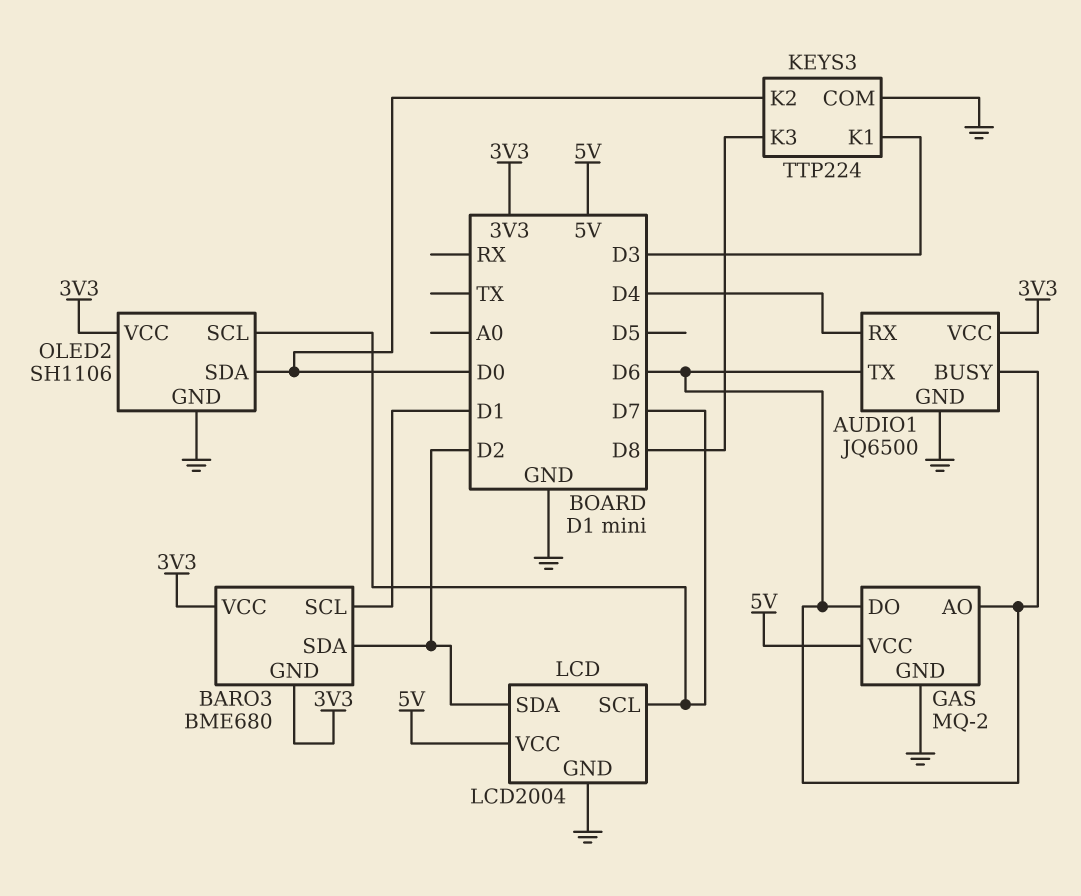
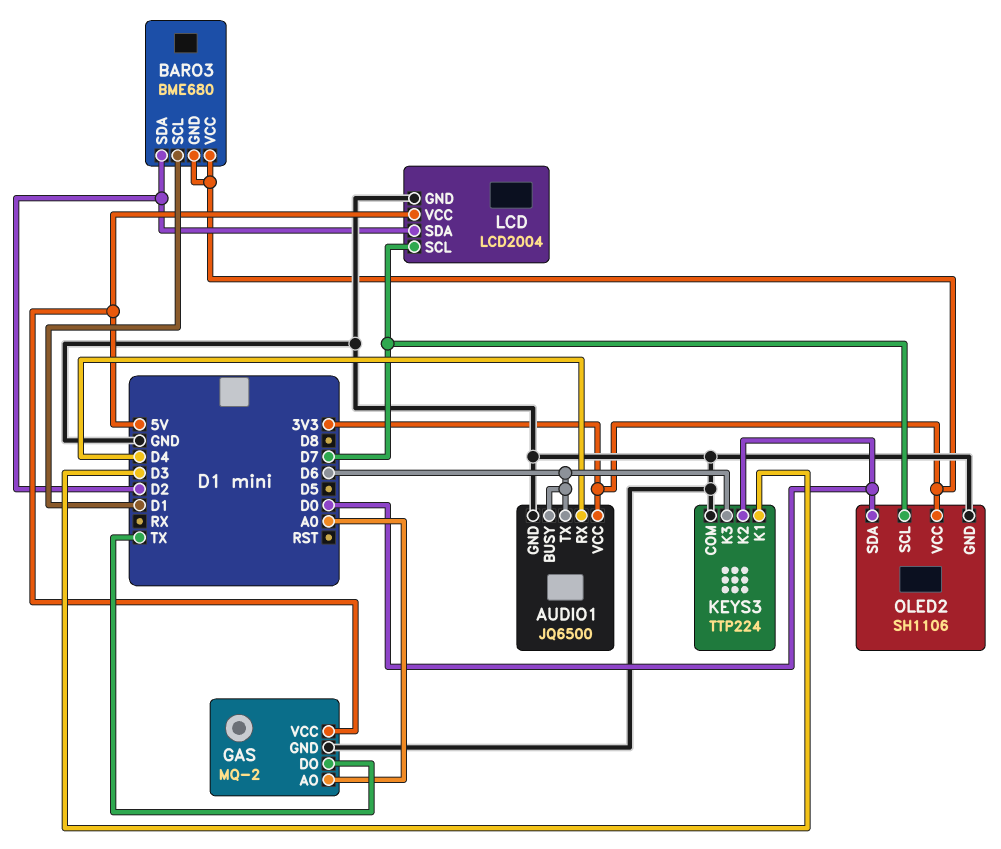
GAS pin AO: D6 -> A0
GAS pin DO: D6 -> TX
KEYS3 pin K3: D8 -> D6

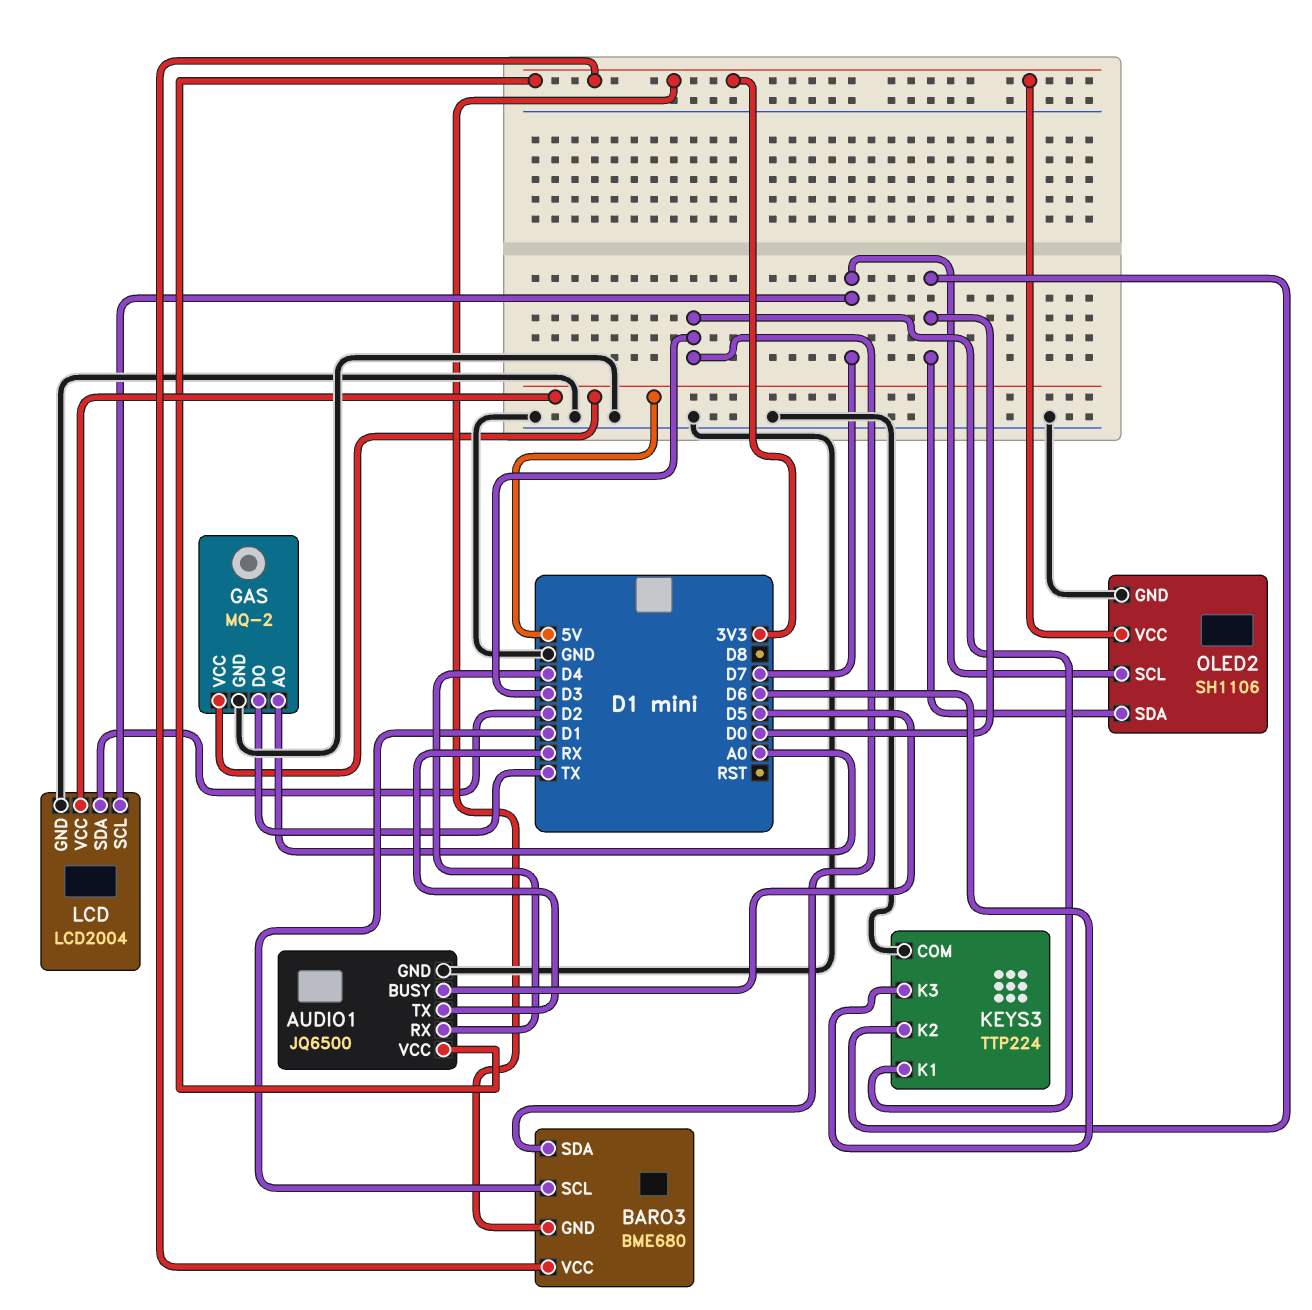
AUDIO1 pin BUSY: D6 -> D5
AUDIO1 pin TX: D6 -> RX
BARO3 pin SDA: D2 -> D3

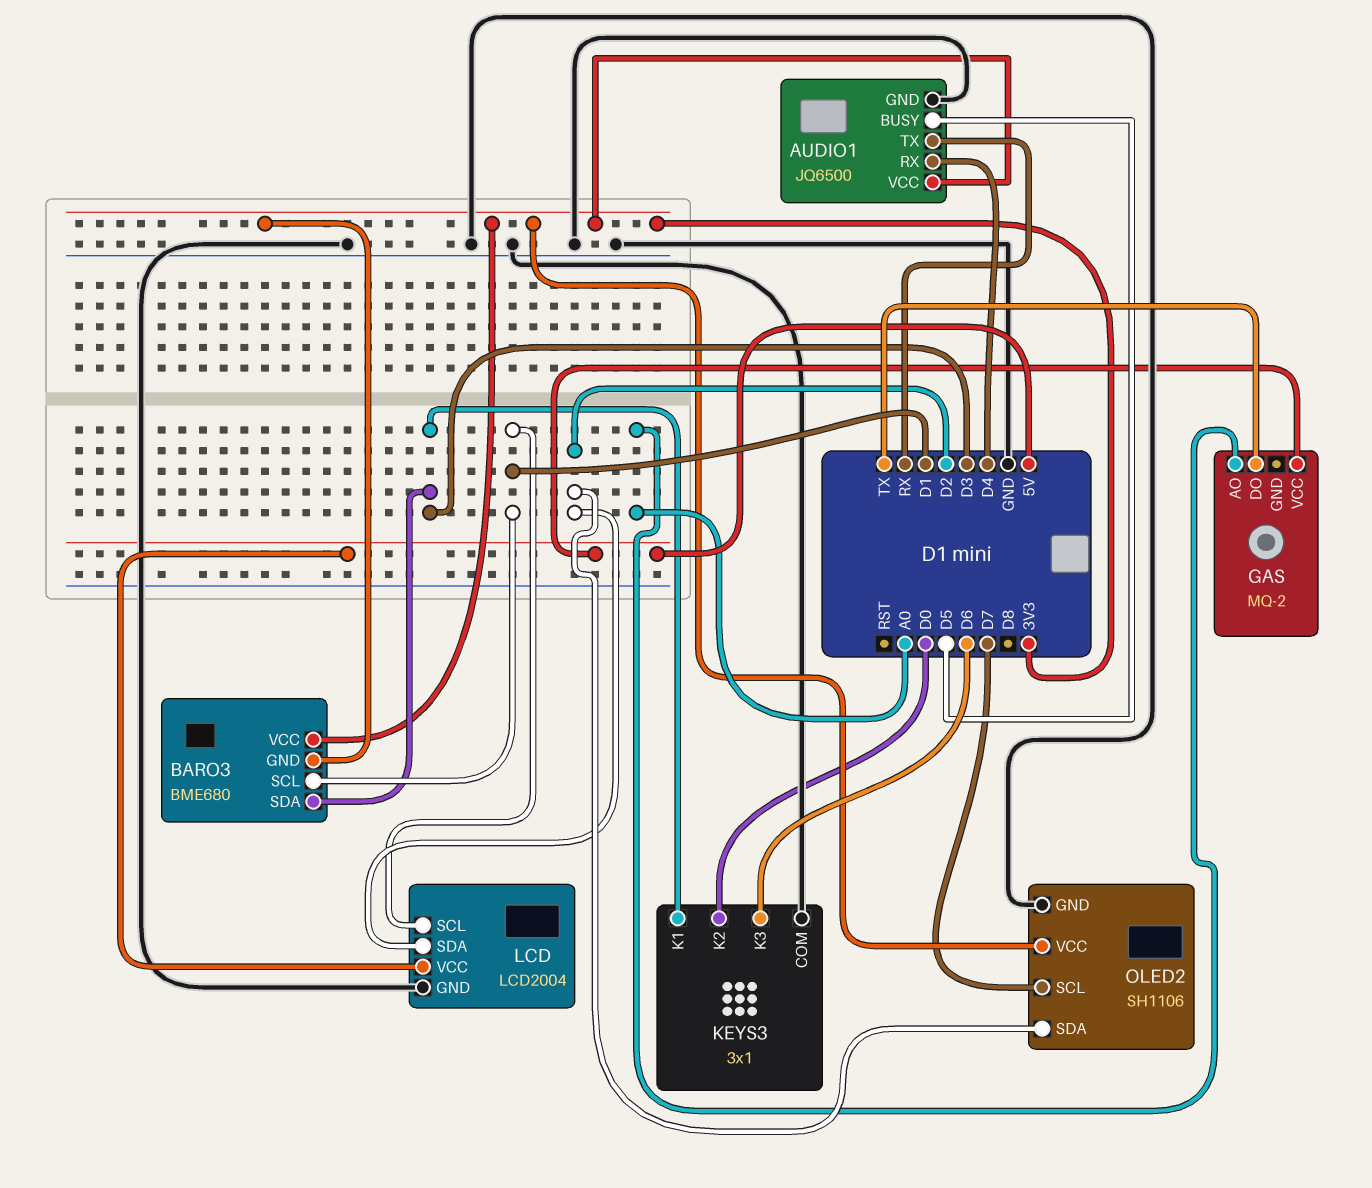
GAS pin GND: GND -> none
KEYS3: TTP224 -> 3x1
LCD pin SCL: D7 -> D1
OLED2 pin SDA: D0 -> D2

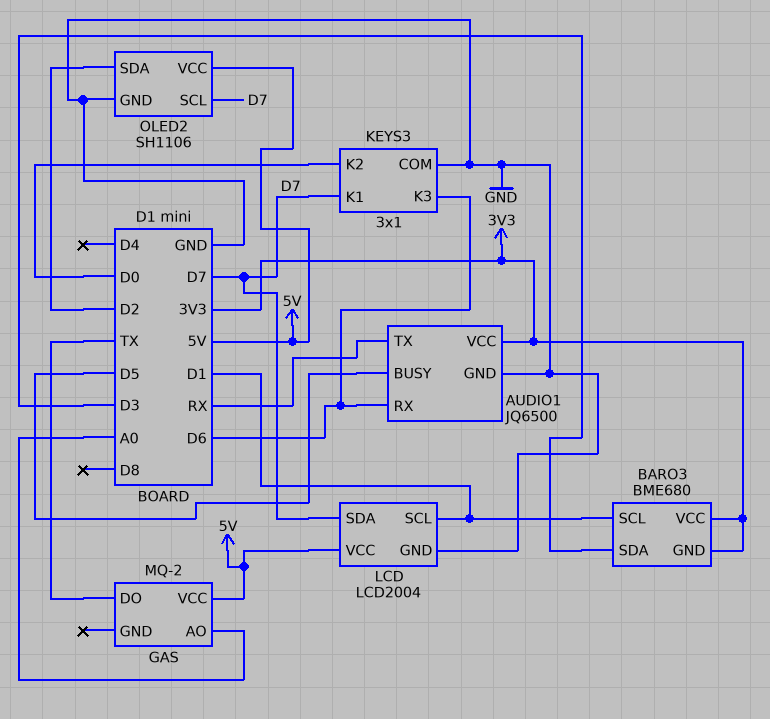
AUDIO1 pin RX: D4 -> D6
KEYS3 pin K1: D3 -> D7
LCD pin SDA: D2 -> D7
OLED2 pin VCC: 3V3 -> 5V

